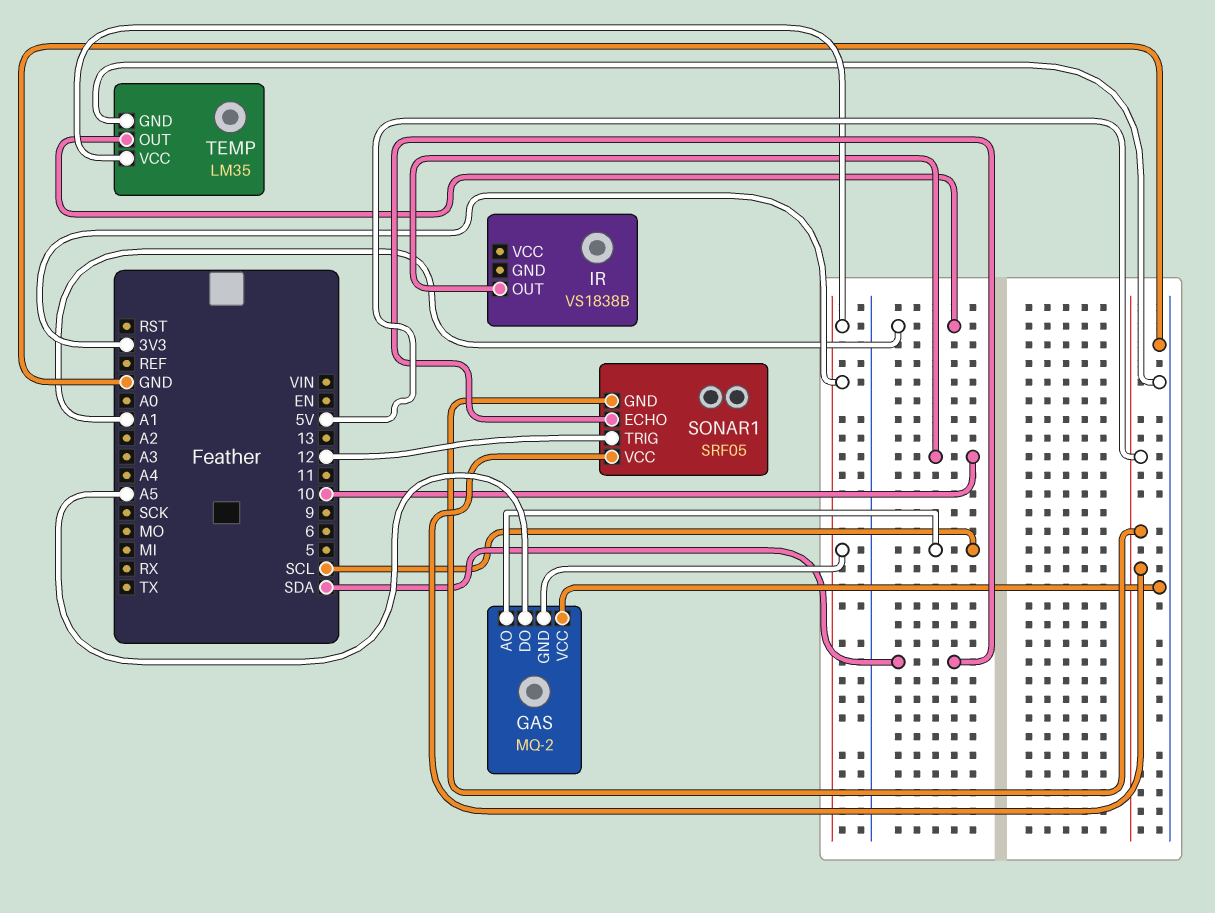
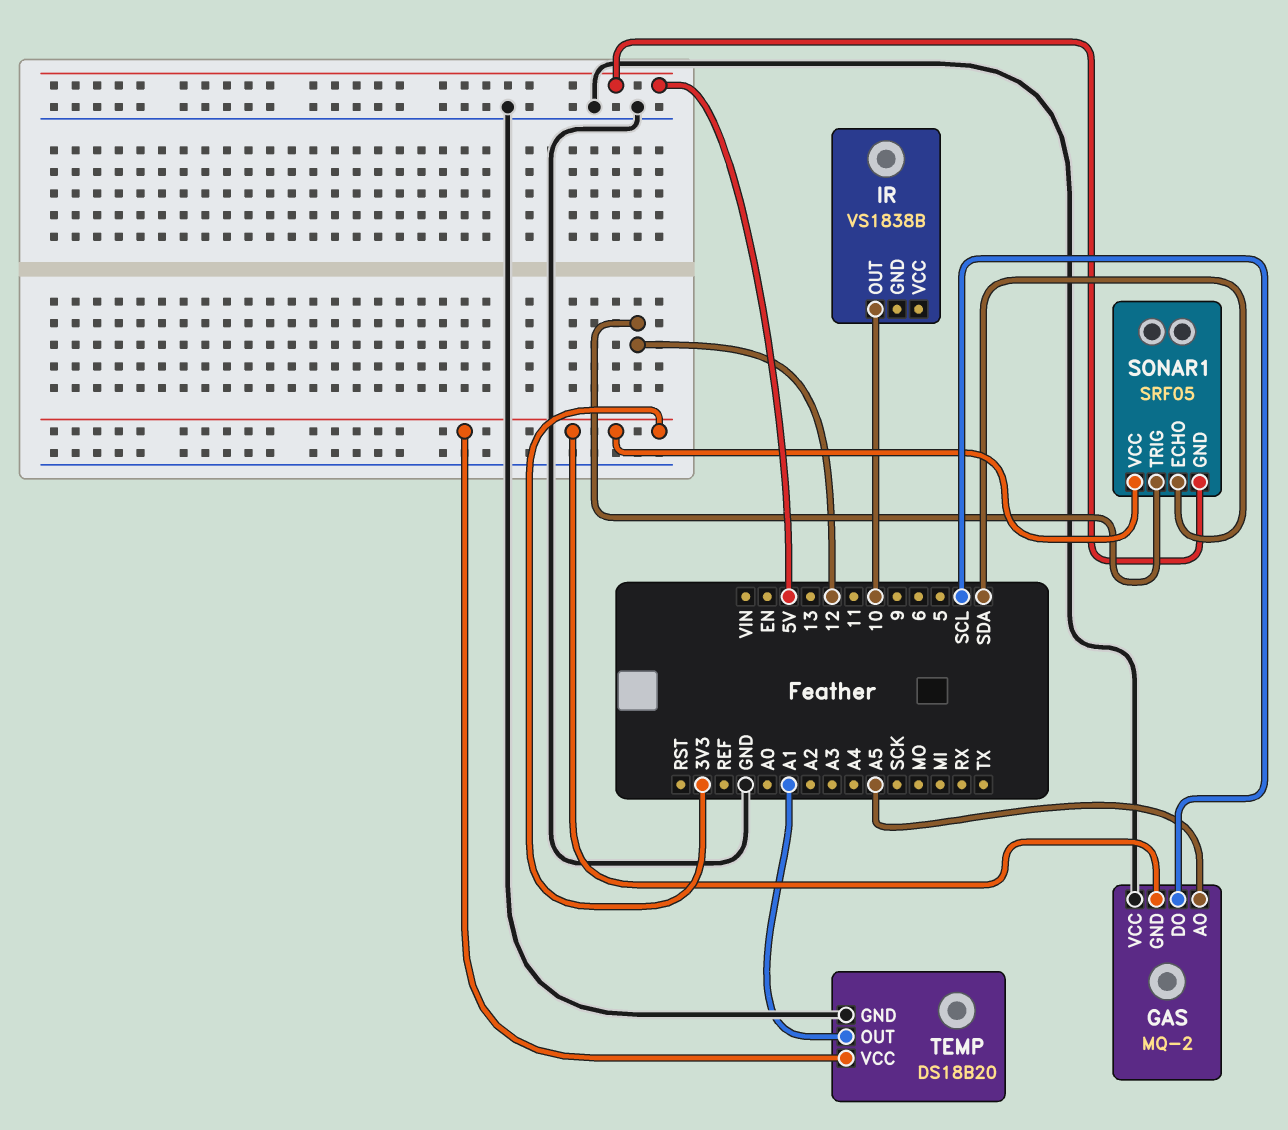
GAS pin AO: SCL -> A5
GAS pin DO: A5 -> SCL
SONAR1 pin VCC: 5V -> 3V3
TEMP: LM35 -> DS18B20

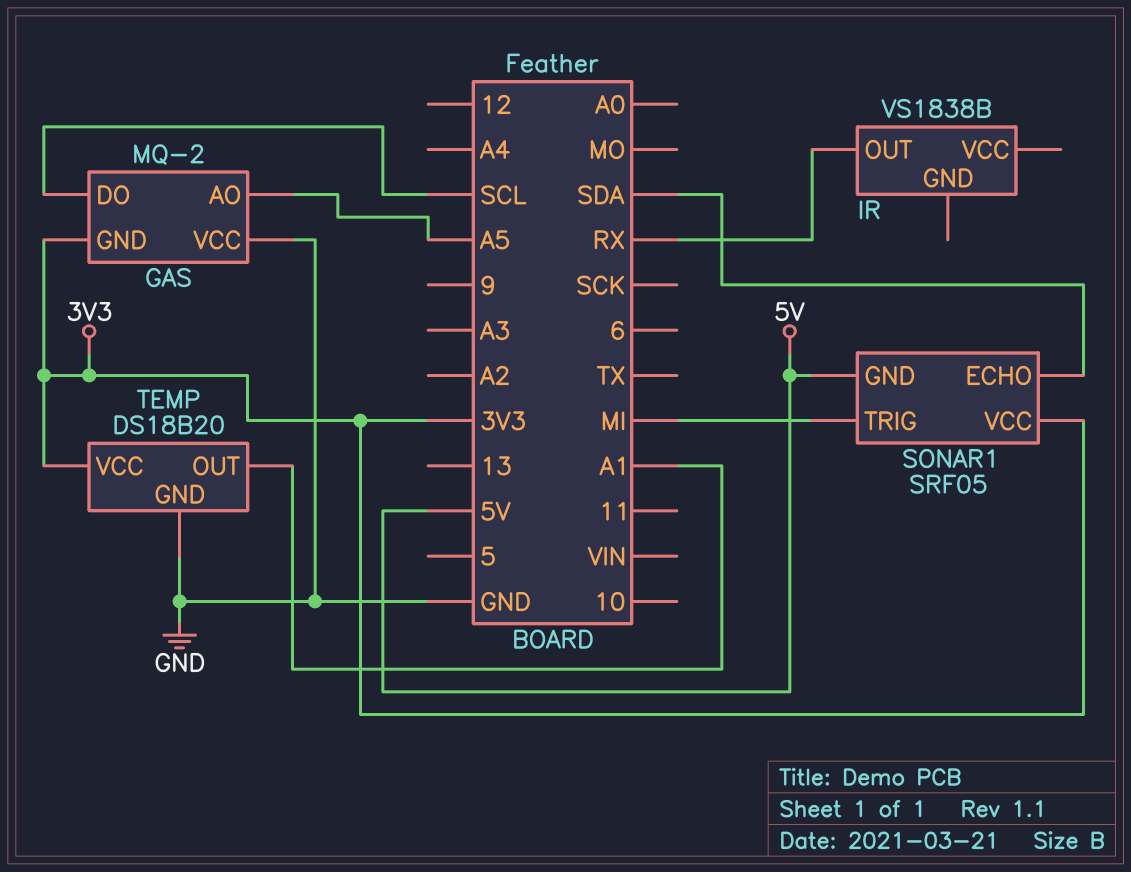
IR pin OUT: 10 -> RX
SONAR1 pin TRIG: 12 -> MI

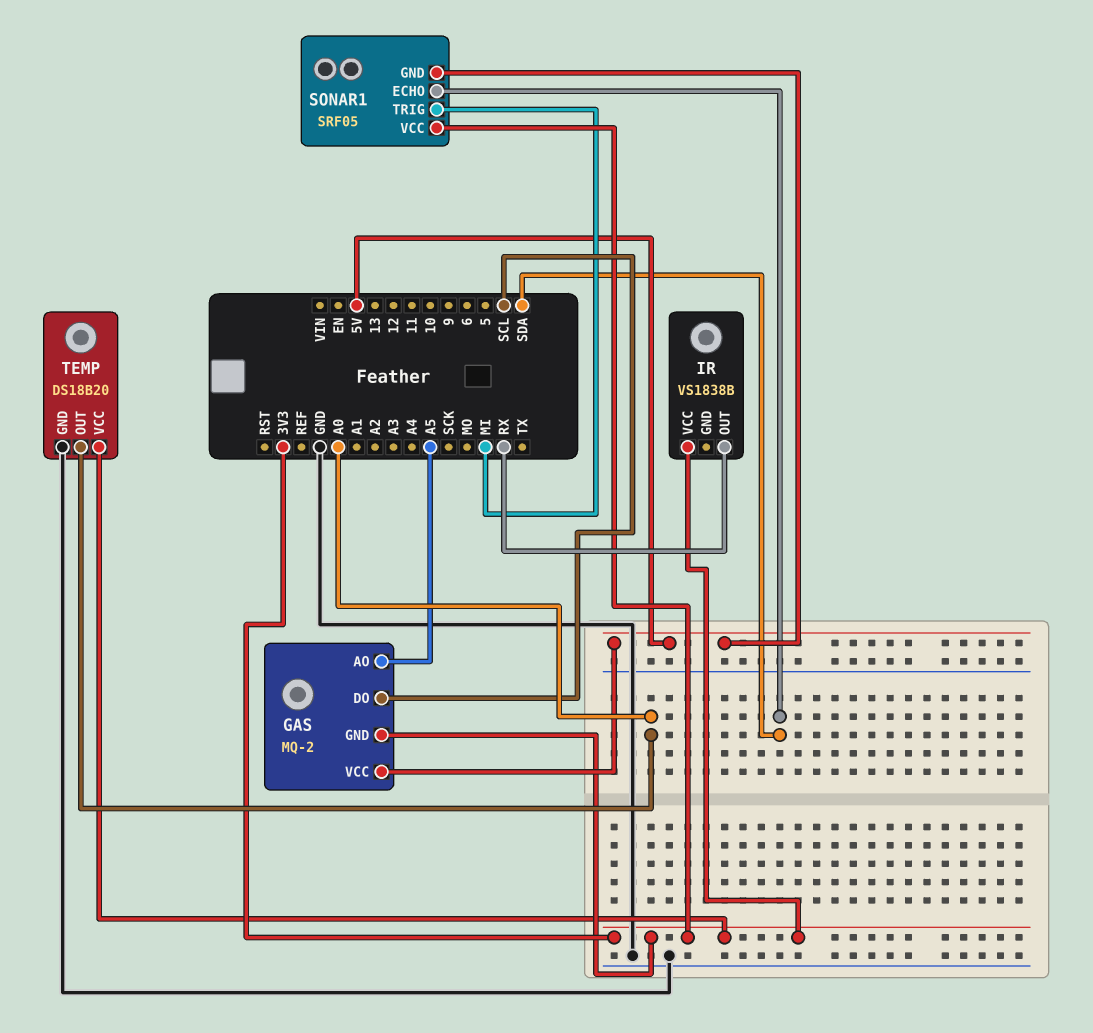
GAS pin VCC: GND -> 5V
IR pin VCC: none -> 3V3
TEMP pin OUT: A1 -> A0

